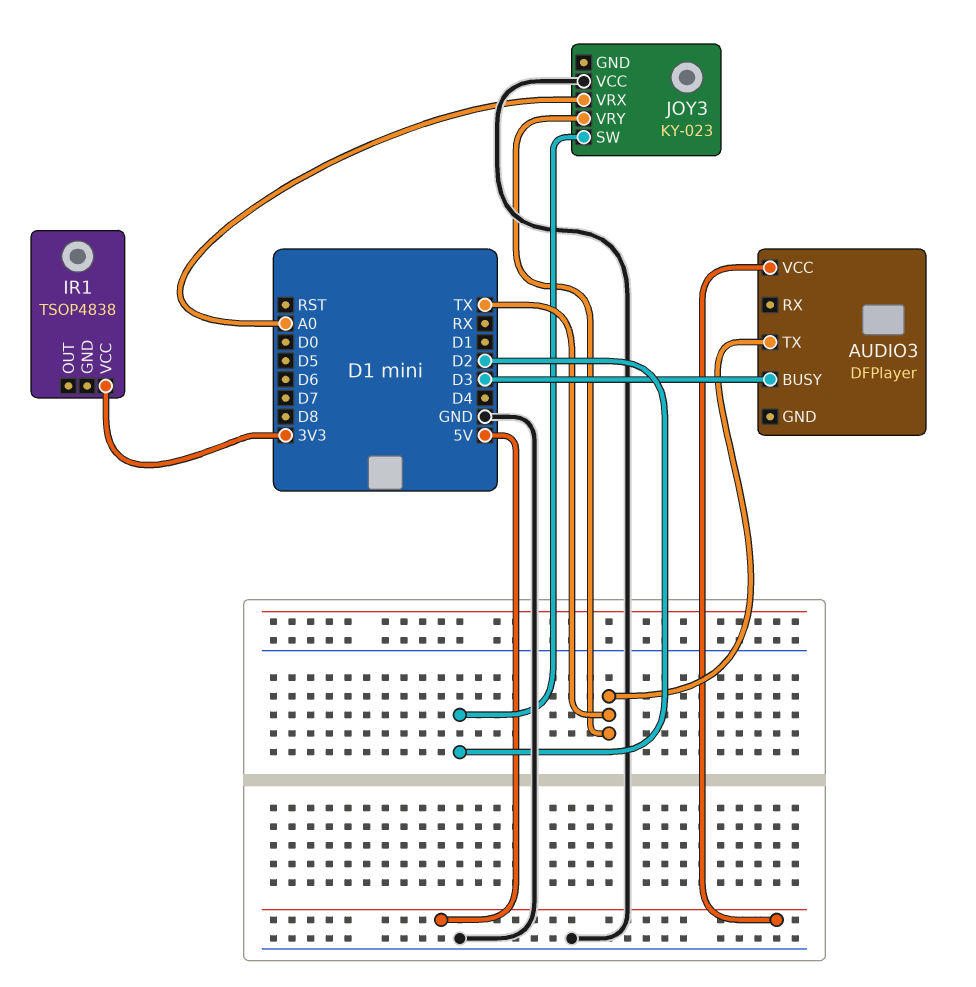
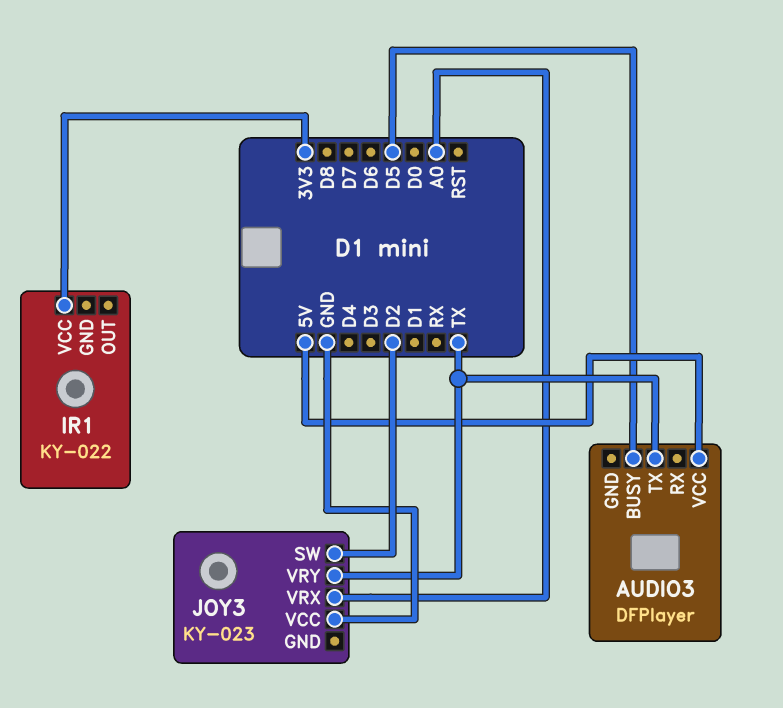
AUDIO3 pin BUSY: D3 -> D5
IR1: TSOP4838 -> KY-022

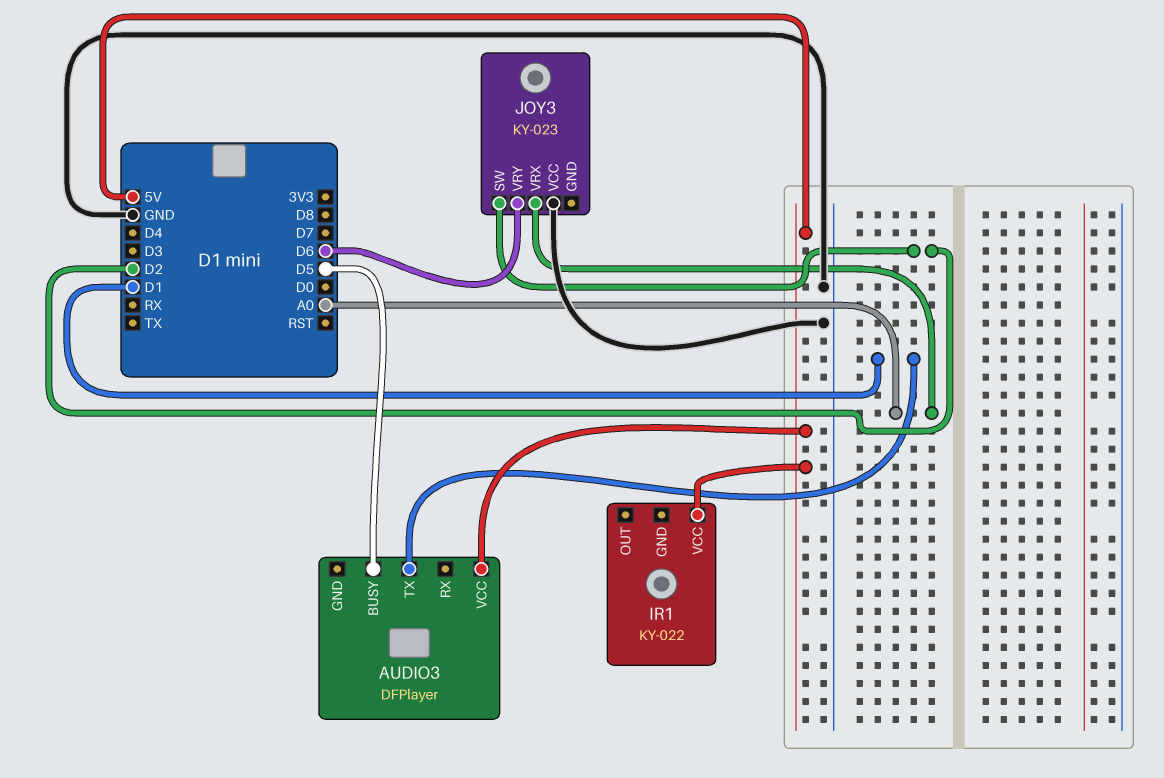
AUDIO3 pin TX: TX -> D1
IR1 pin VCC: 3V3 -> 5V
JOY3 pin VRY: TX -> D6

